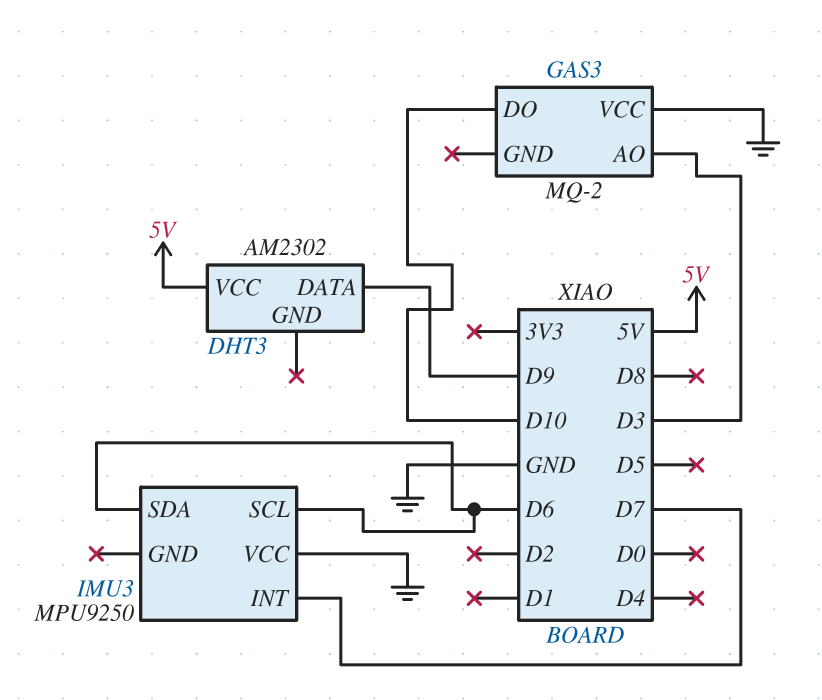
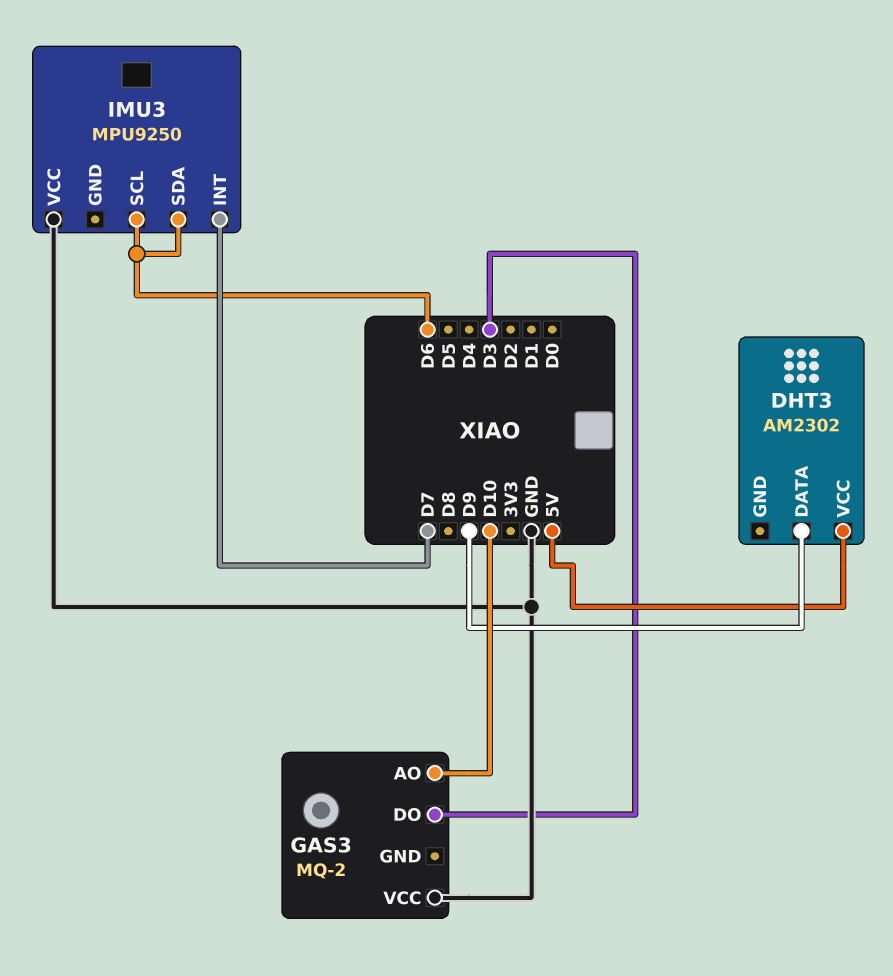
GAS3 pin AO: D3 -> D10
GAS3 pin DO: D10 -> D3

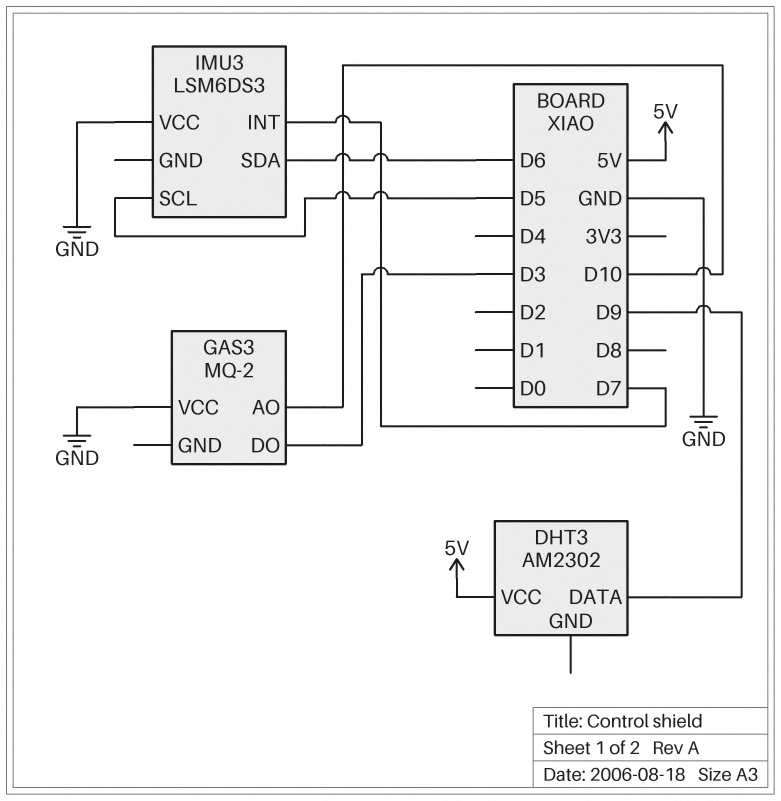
IMU3: MPU9250 -> LSM6DS3
IMU3 pin SCL: D6 -> D5

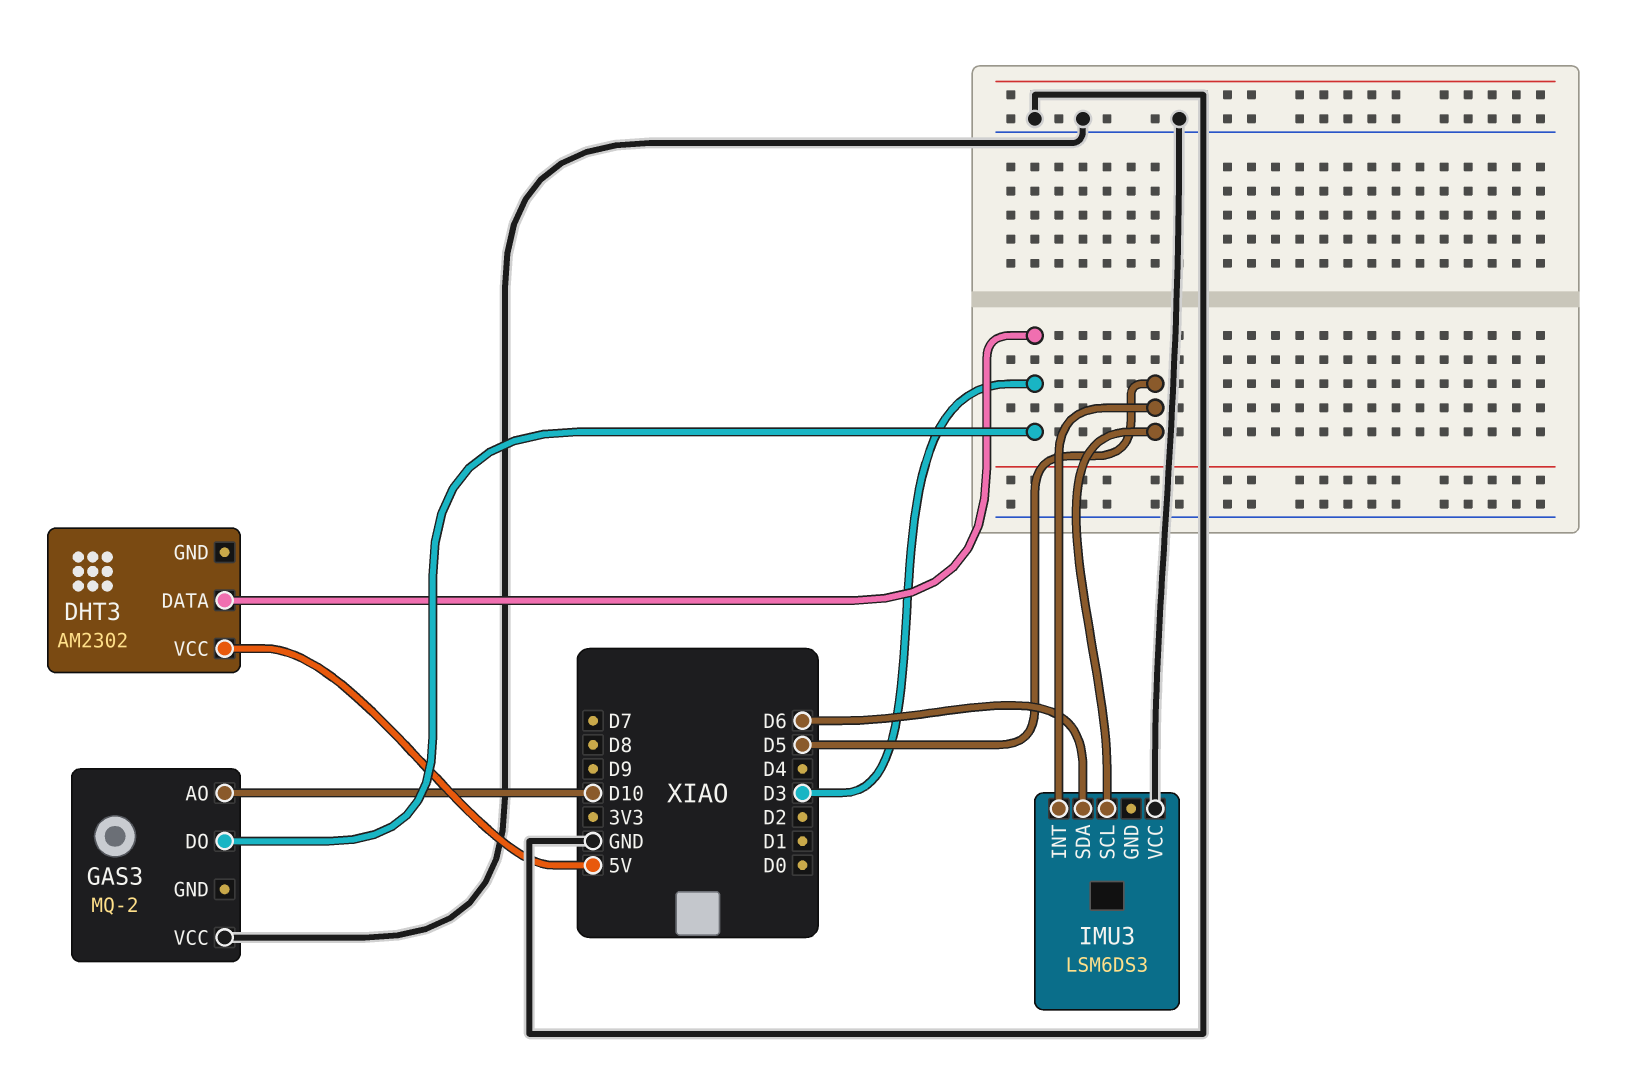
DHT3 pin DATA: D9 -> D3
IMU3 pin INT: D7 -> D5

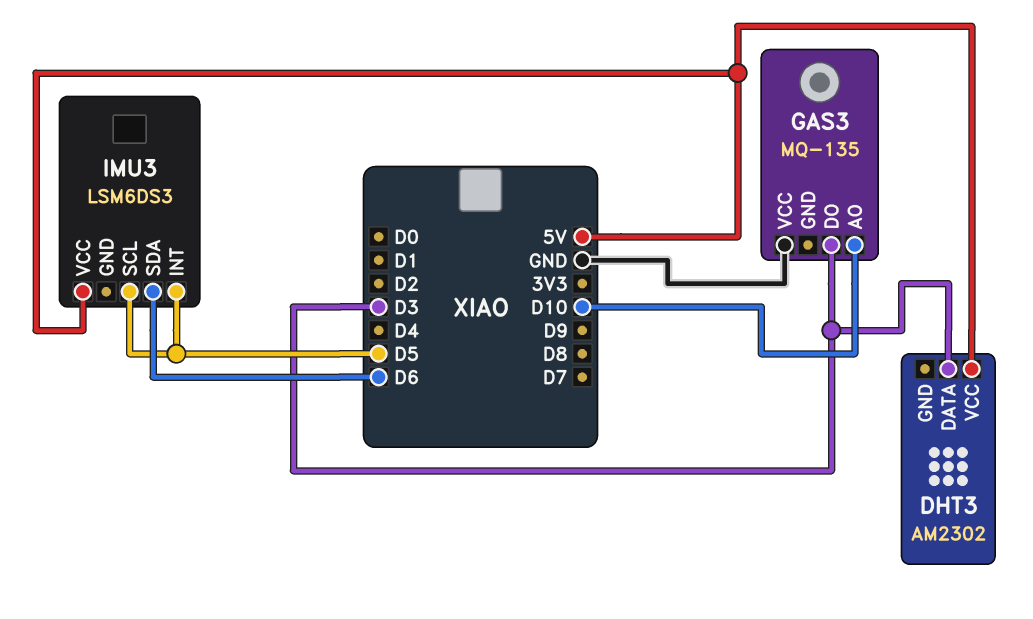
GAS3: MQ-2 -> MQ-135
IMU3 pin VCC: GND -> 5V

